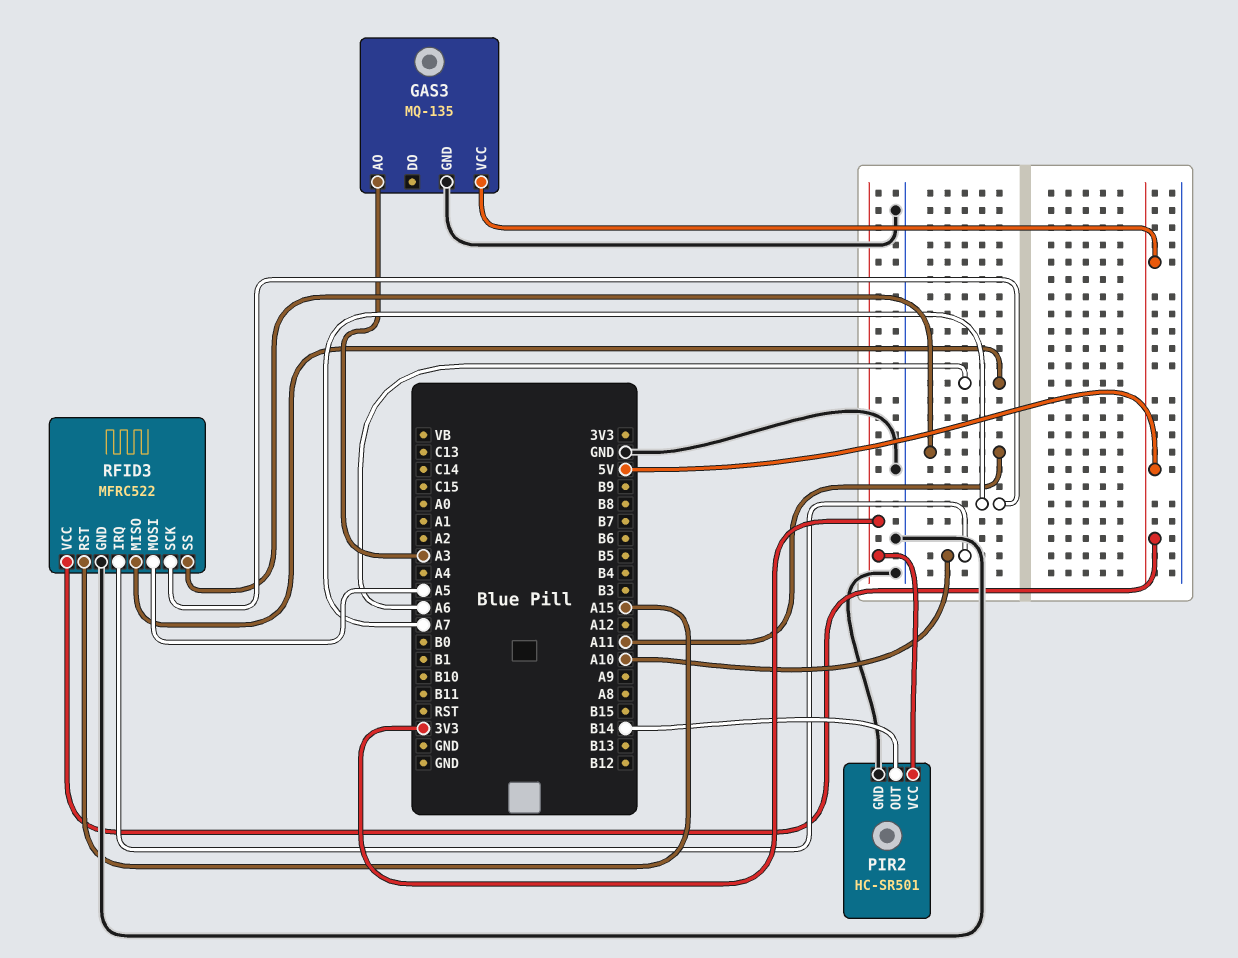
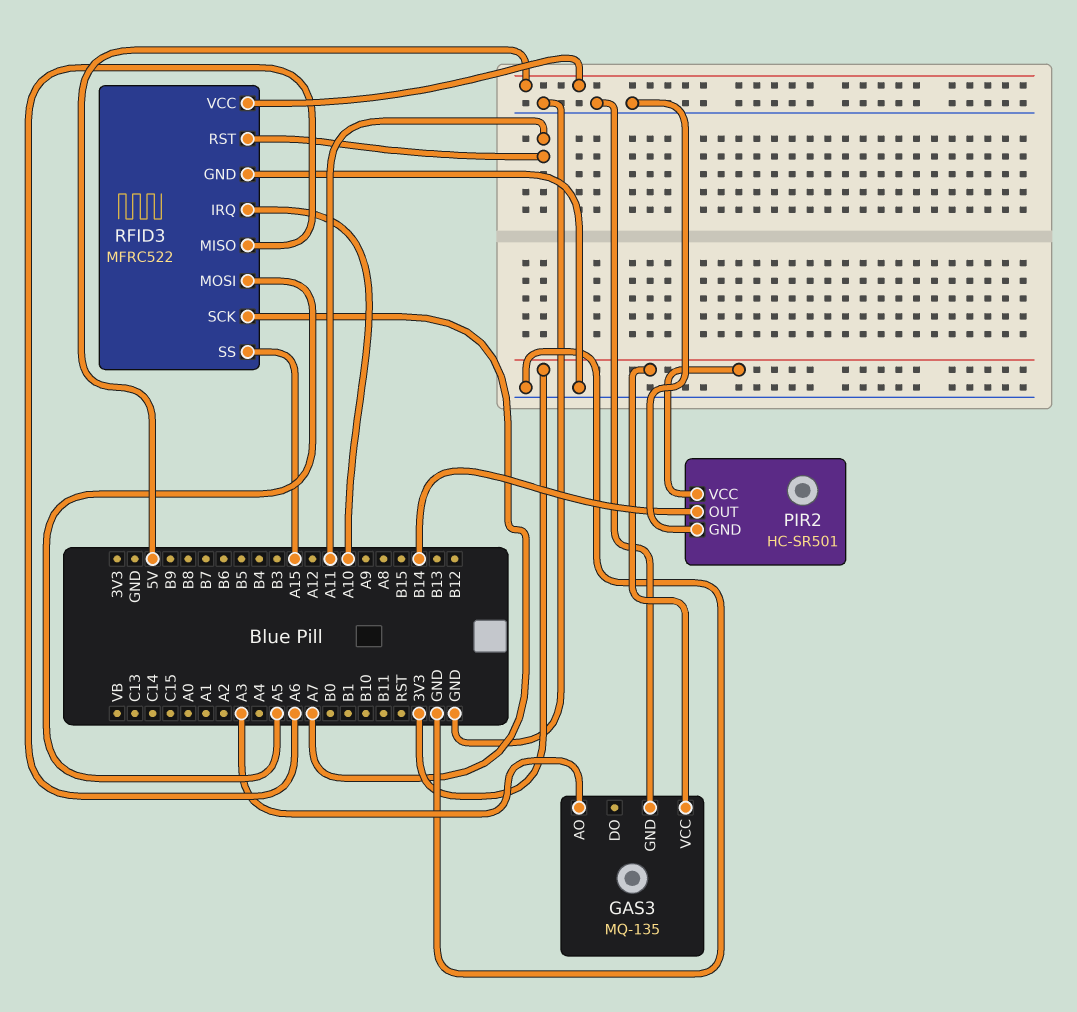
GAS3 pin VCC: 5V -> 3V3
RFID3 pin RST: A15 -> A11
RFID3 pin SS: A11 -> A15

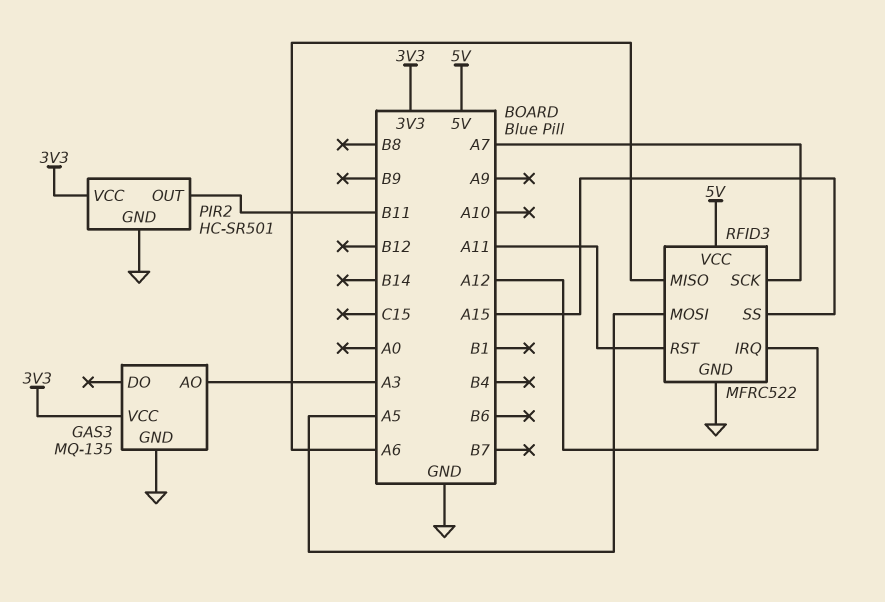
PIR2 pin OUT: B14 -> B11
RFID3 pin IRQ: A10 -> A12

